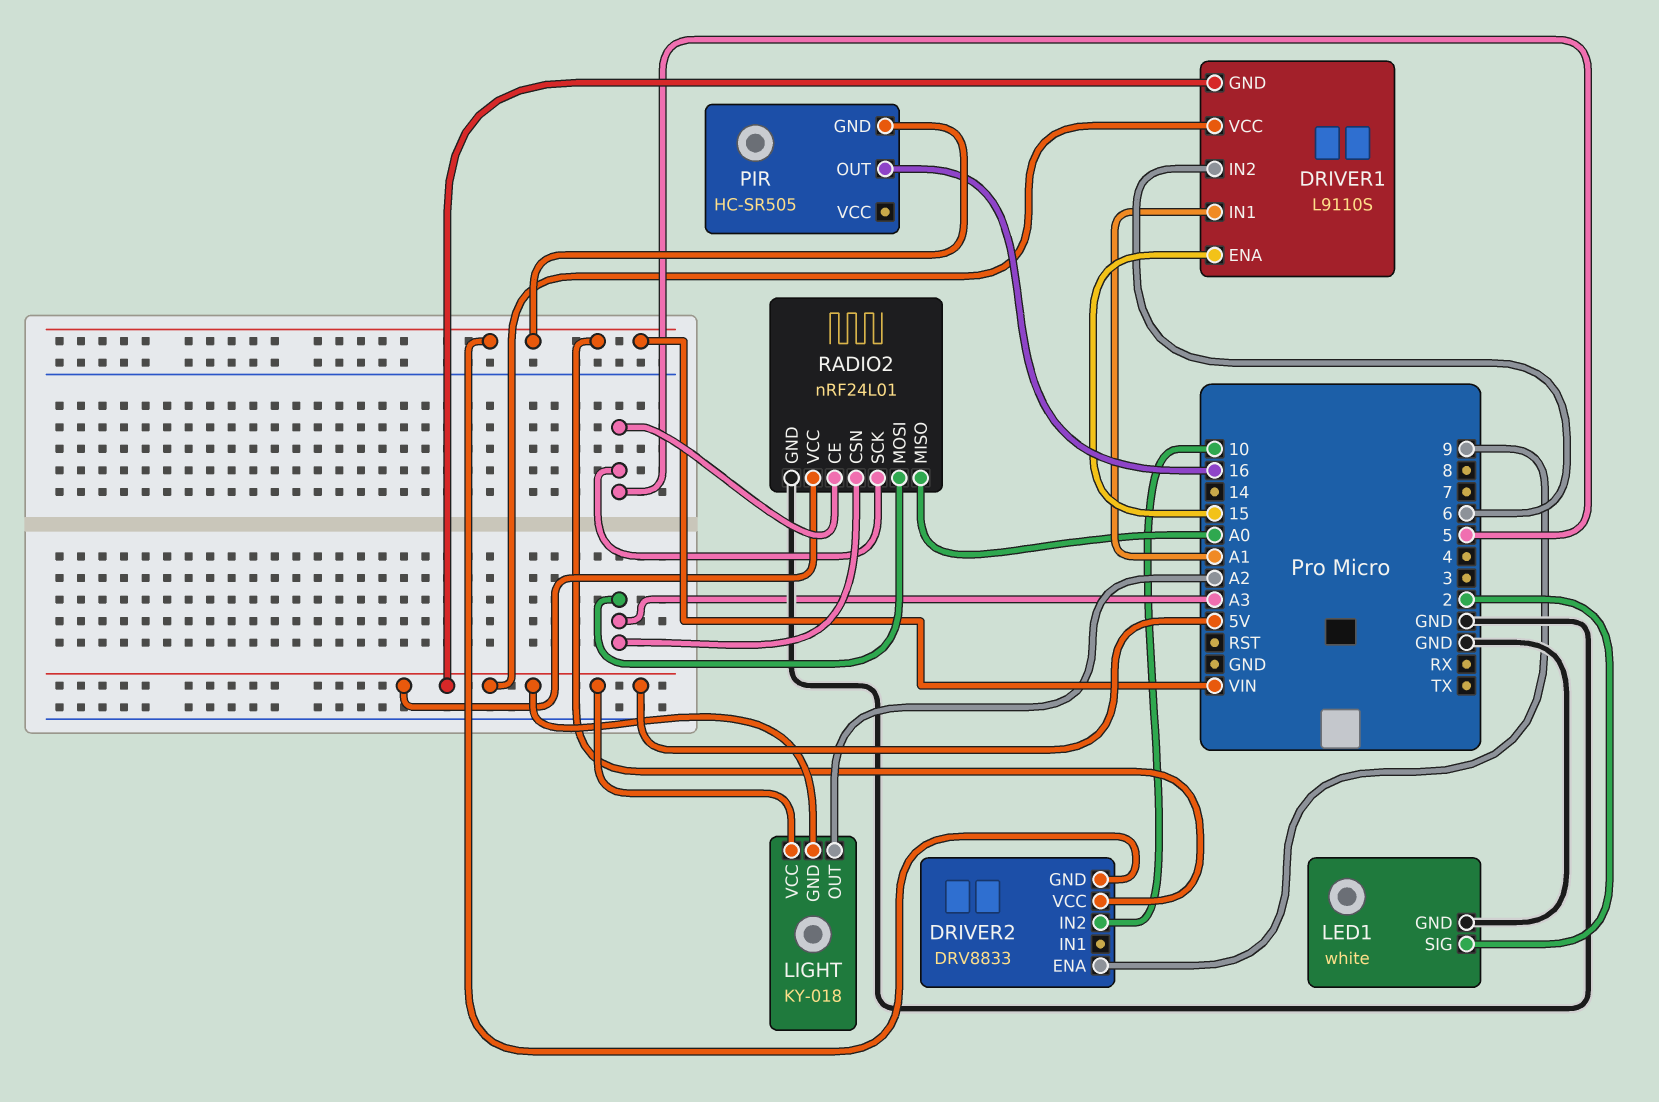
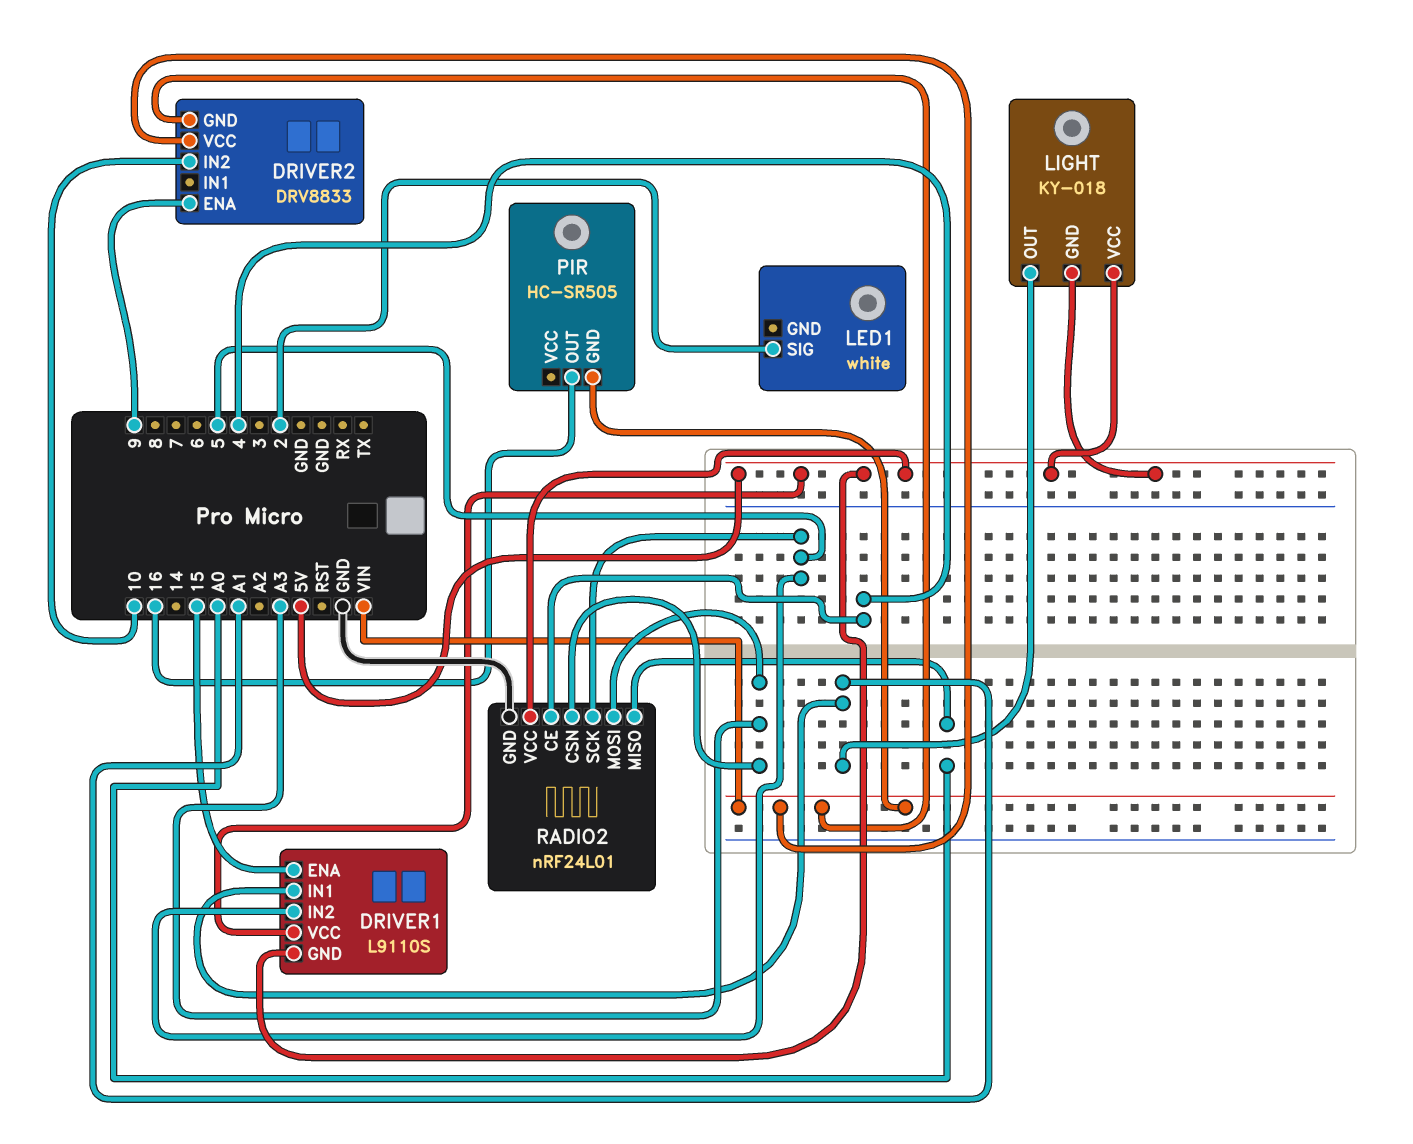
DRIVER1 pin IN2: 6 -> 5
LED1 pin GND: GND -> none
LIGHT pin OUT: A2 -> A1
RADIO2 pin CE: 5 -> 4

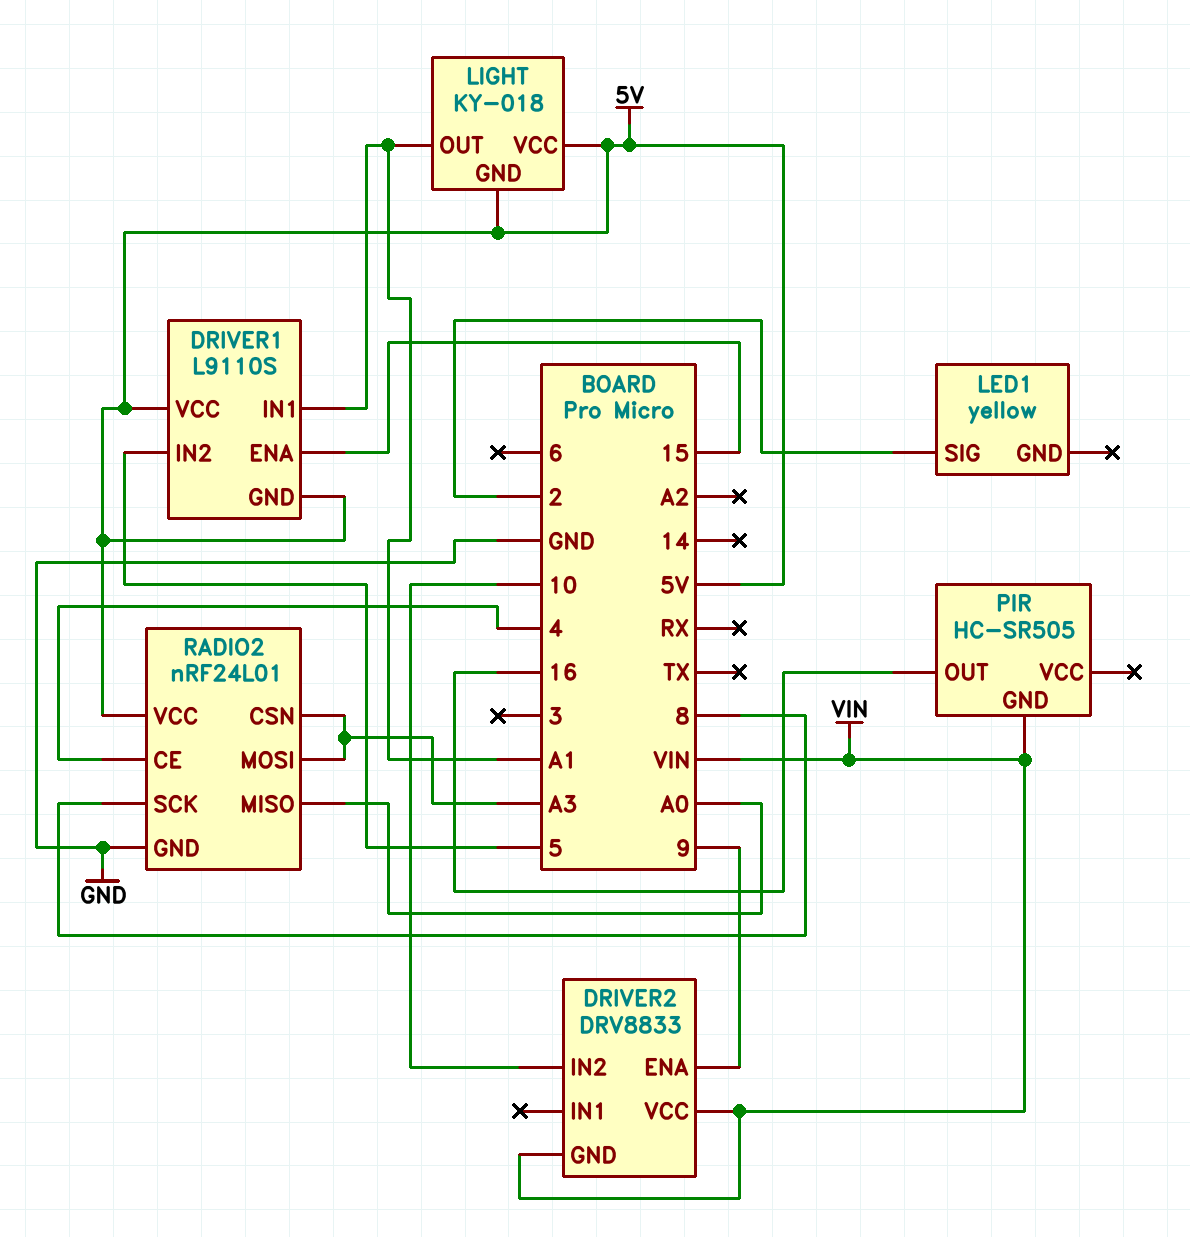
LED1: white -> yellow
RADIO2 pin SCK: 5 -> 8

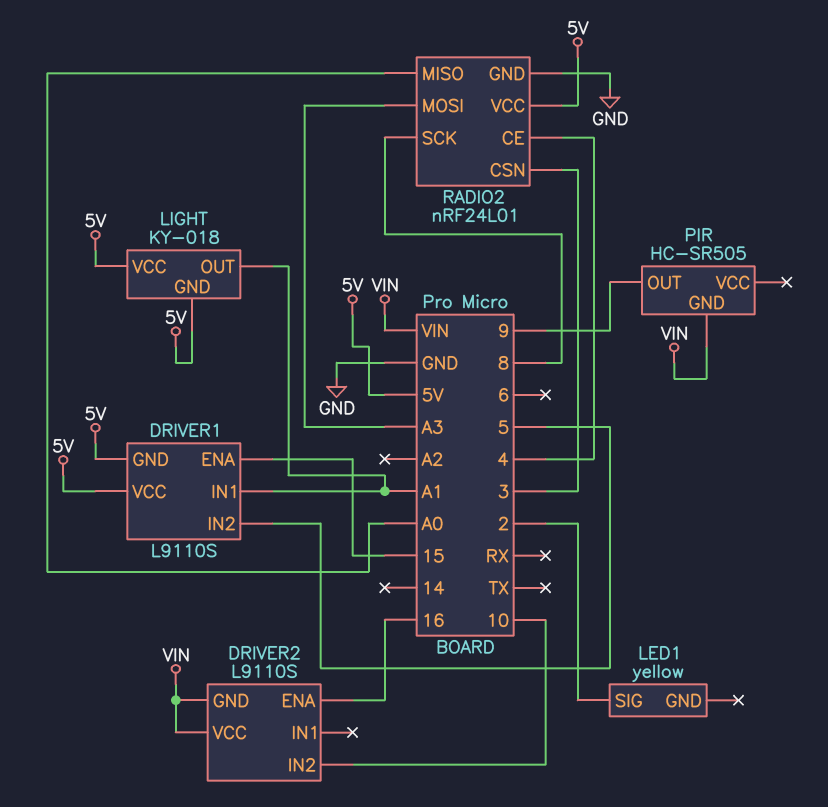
DRIVER2: DRV8833 -> L9110S
DRIVER2 pin ENA: 9 -> 16
PIR pin OUT: 16 -> 9
RADIO2 pin CSN: A3 -> 3

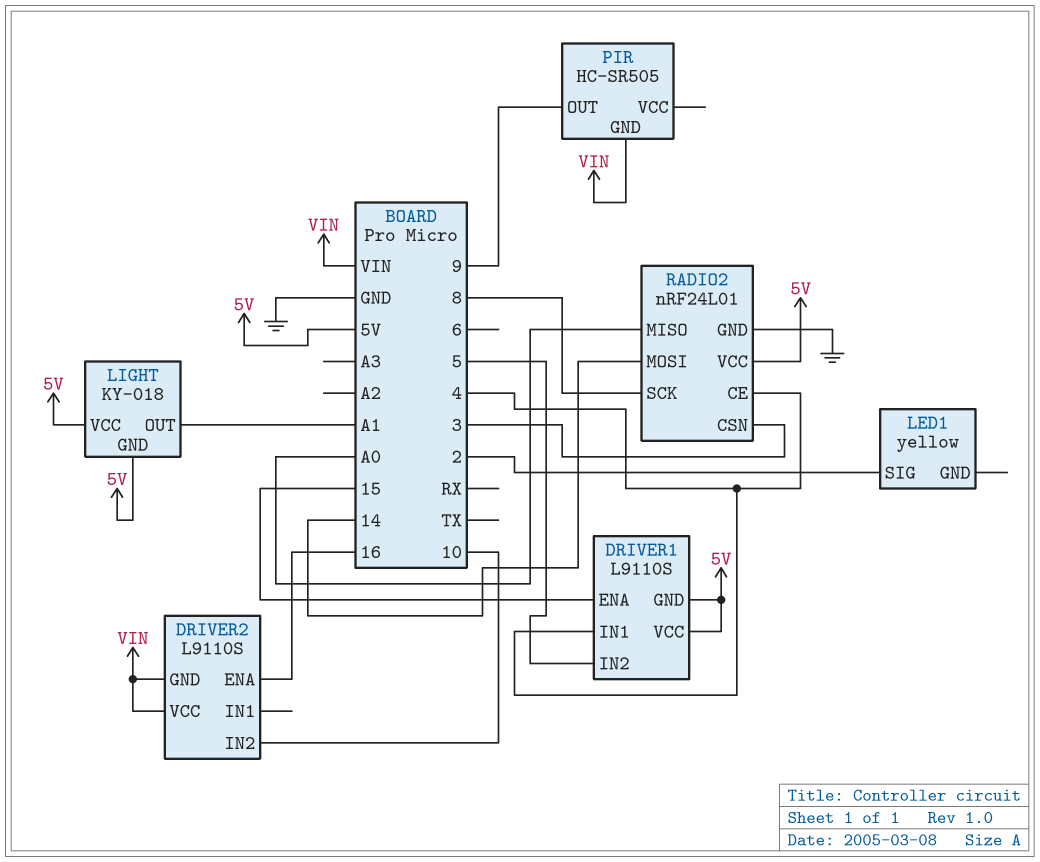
DRIVER1 pin IN1: A1 -> 4
RADIO2 pin MOSI: A3 -> 14

